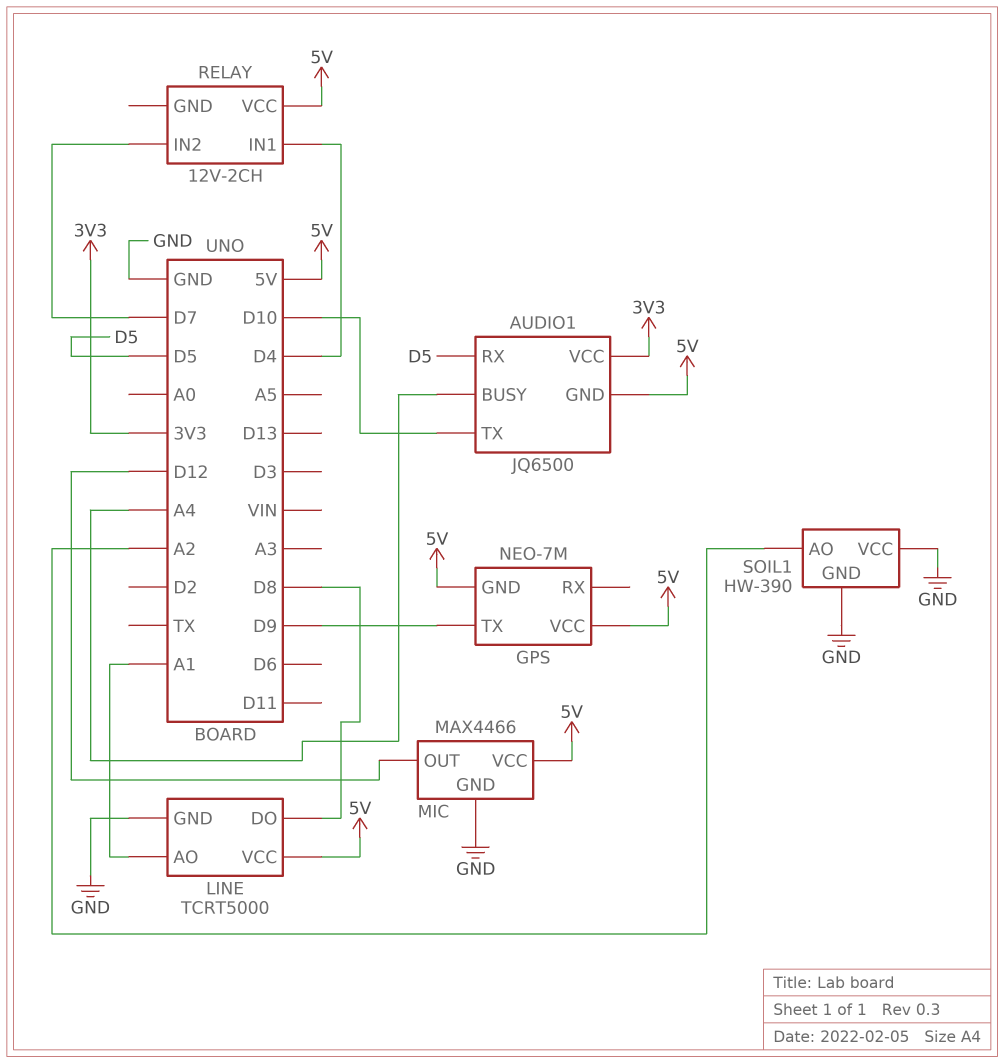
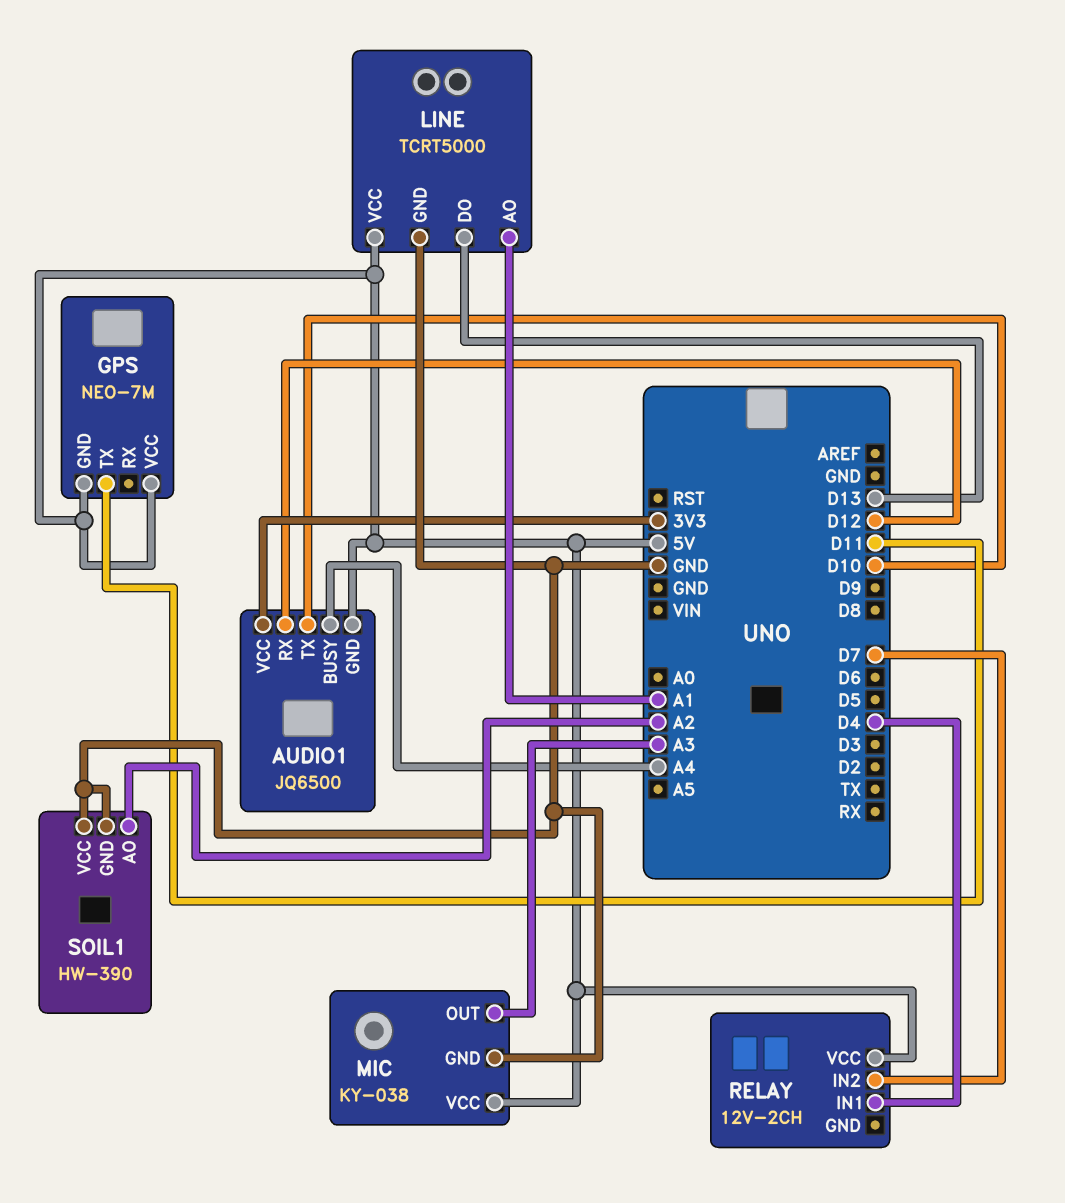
AUDIO1 pin RX: D5 -> D12
GPS pin TX: D9 -> D11
LINE pin DO: D8 -> D13
MIC: MAX4466 -> KY-038
MIC pin OUT: D12 -> A3

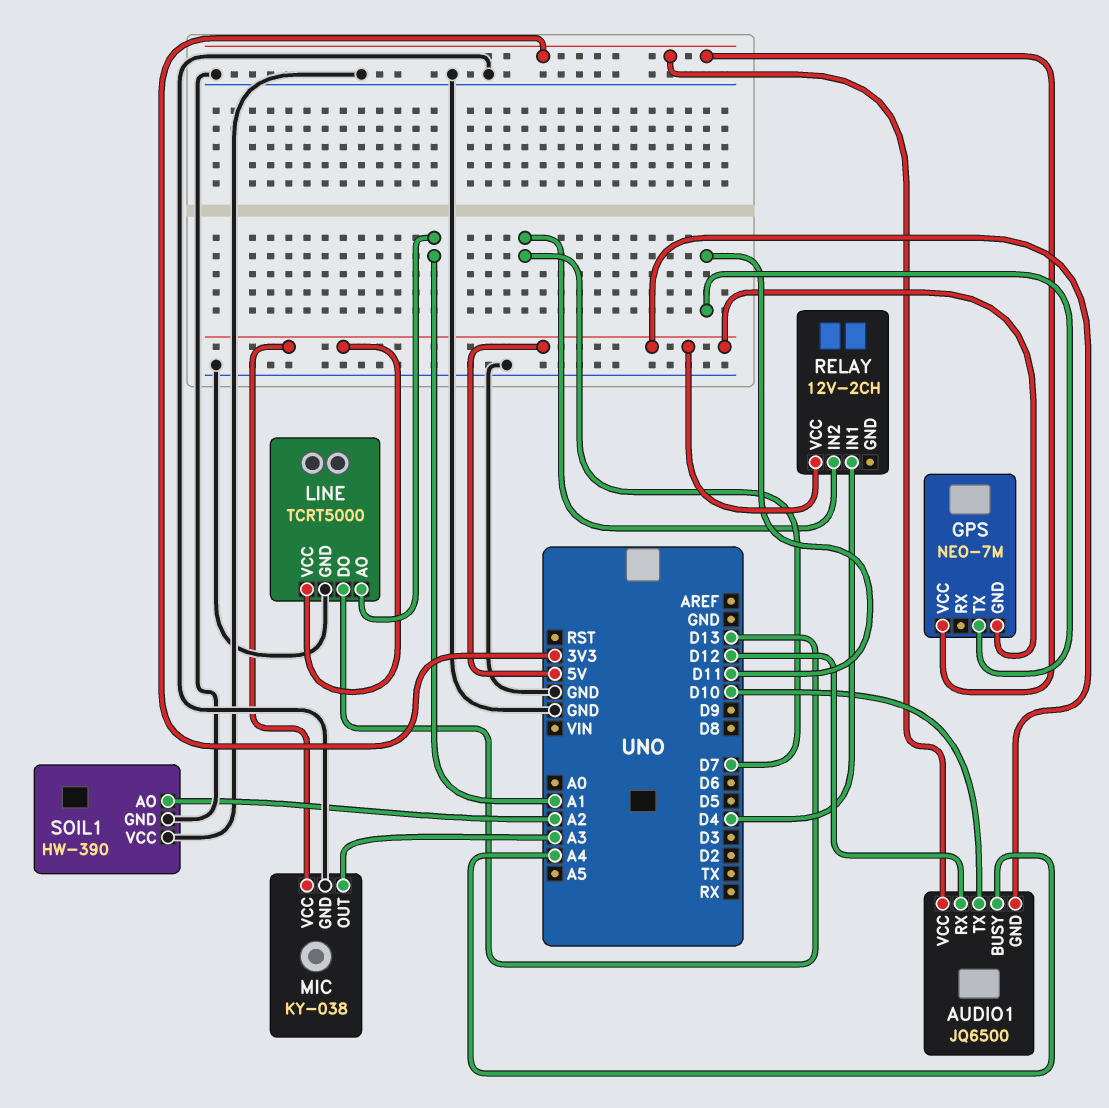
GPS pin VCC: 5V -> 3V3

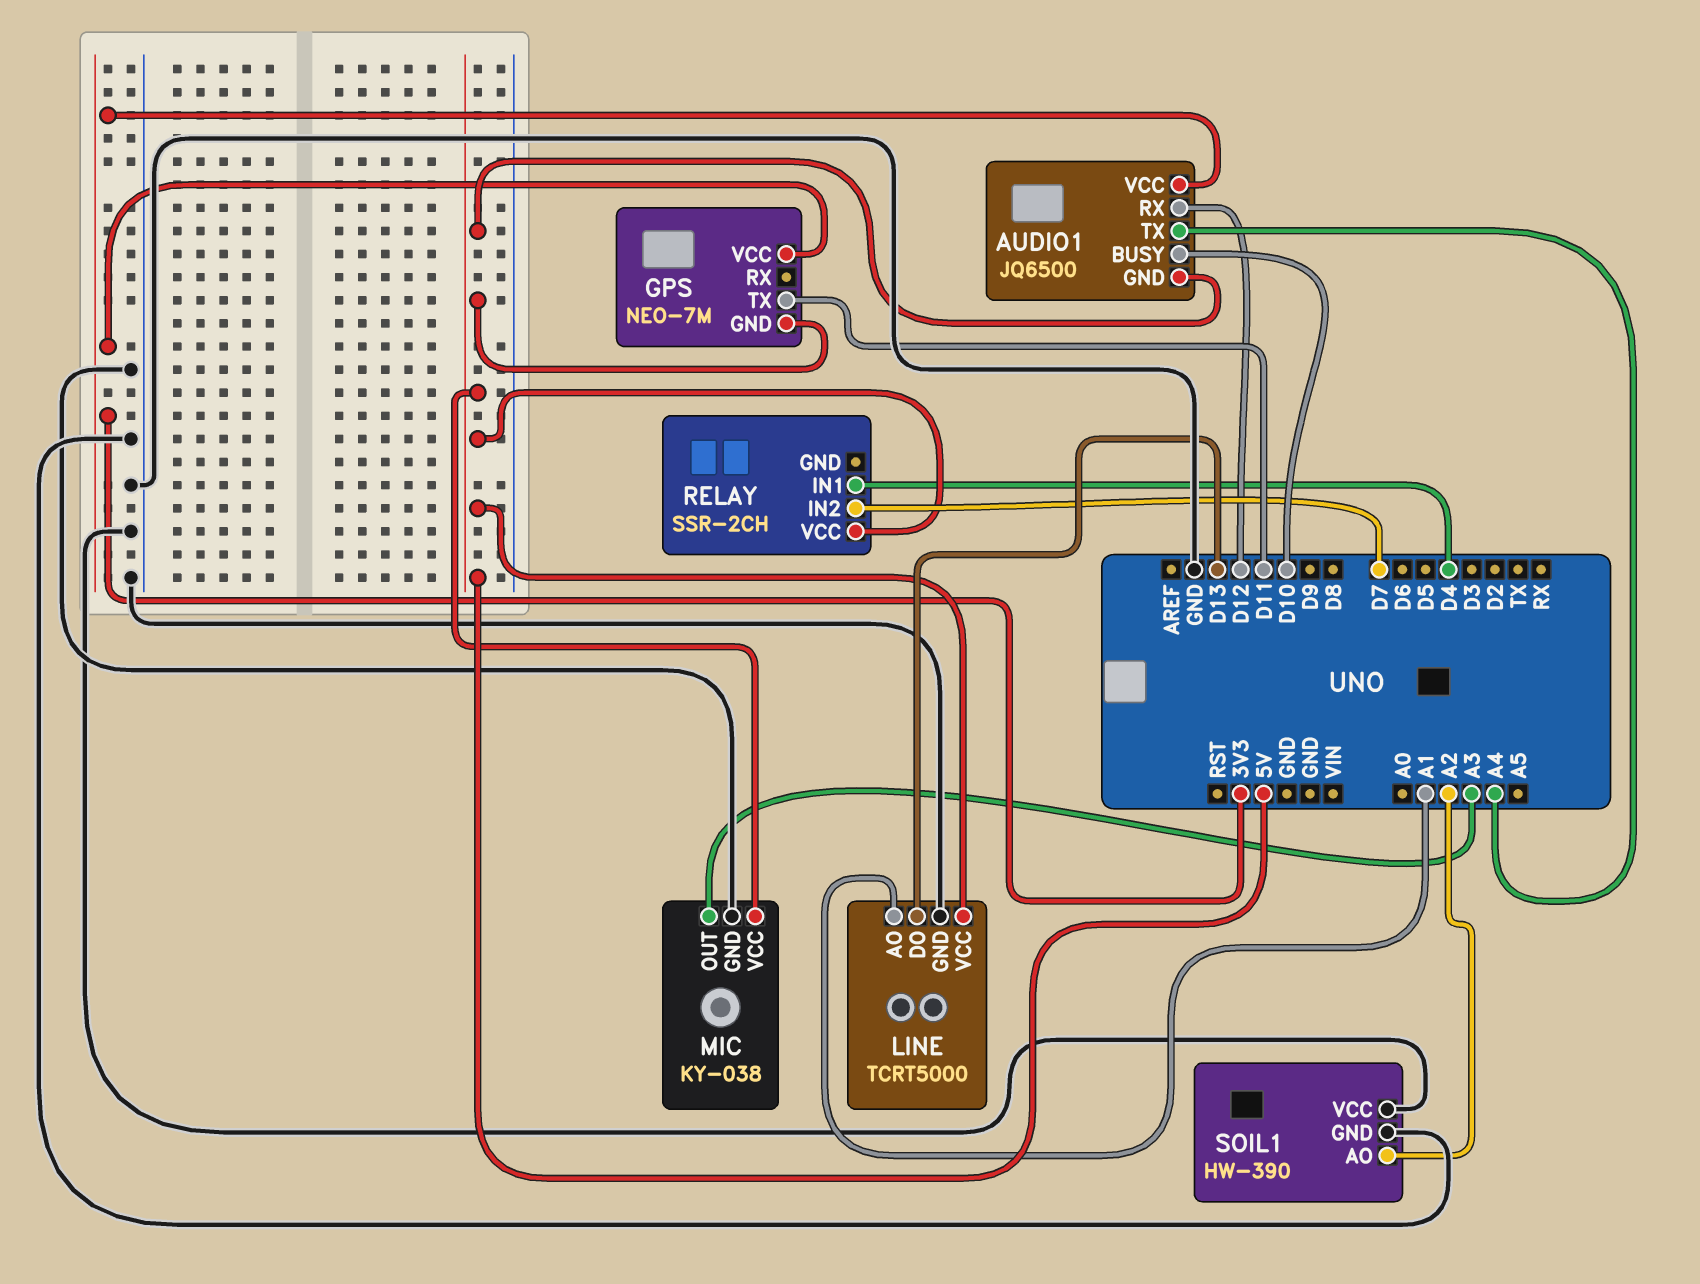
AUDIO1 pin BUSY: A4 -> D10
AUDIO1 pin TX: D10 -> A4
RELAY: 12V-2CH -> SSR-2CH

